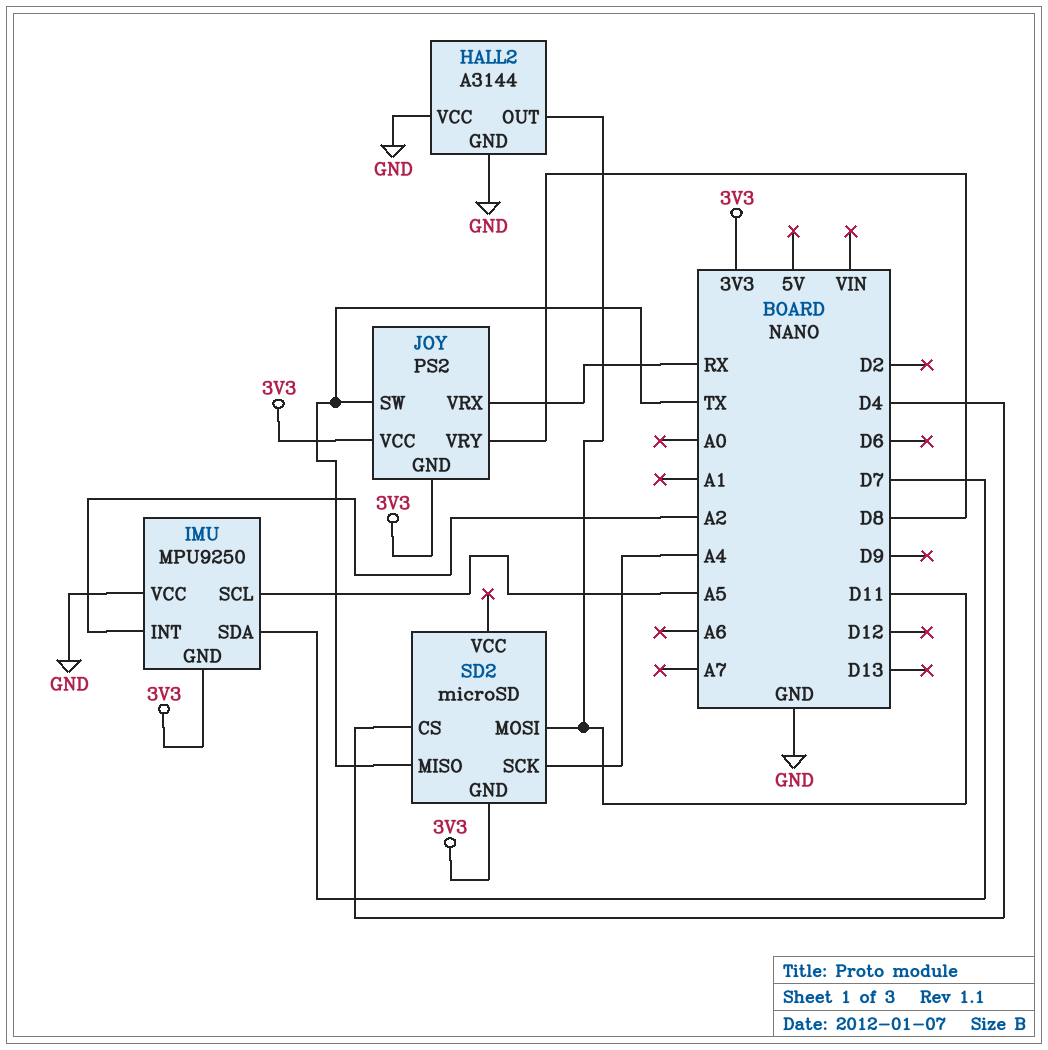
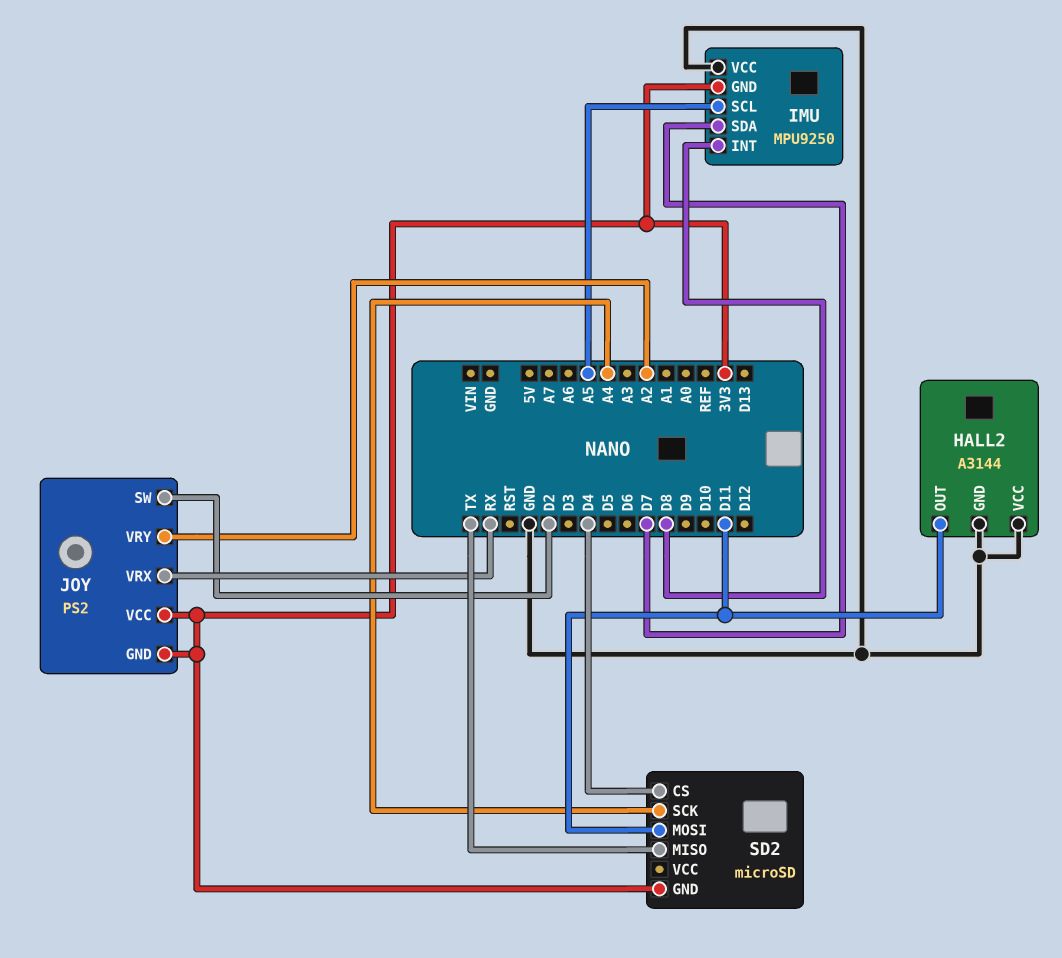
IMU pin INT: A2 -> D8
JOY pin SW: TX -> D2
JOY pin VRY: D8 -> A2

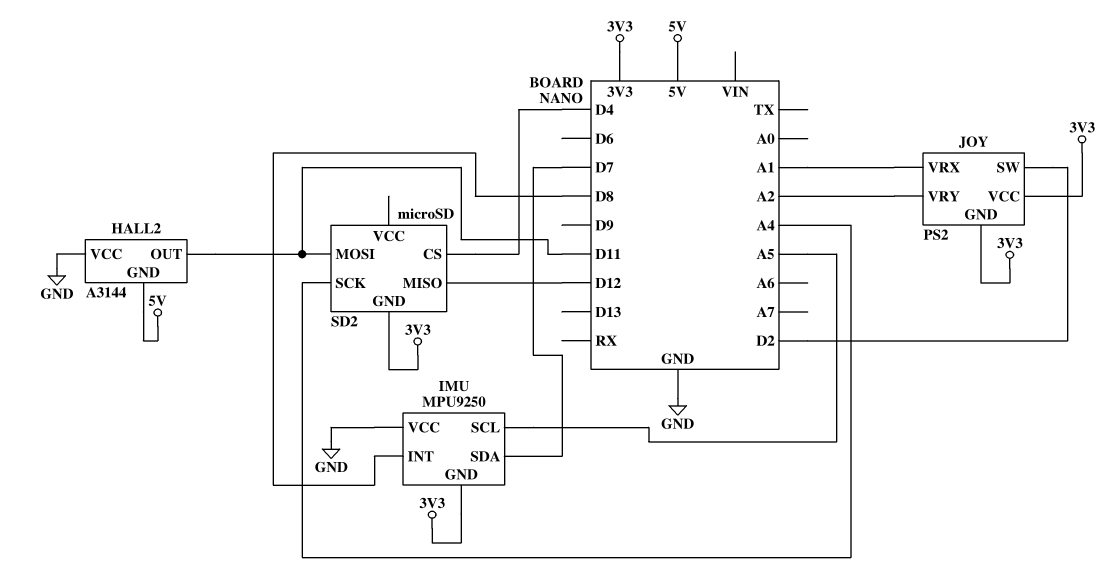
HALL2 pin GND: GND -> 5V
JOY pin VRX: RX -> A1
SD2 pin MISO: TX -> D12

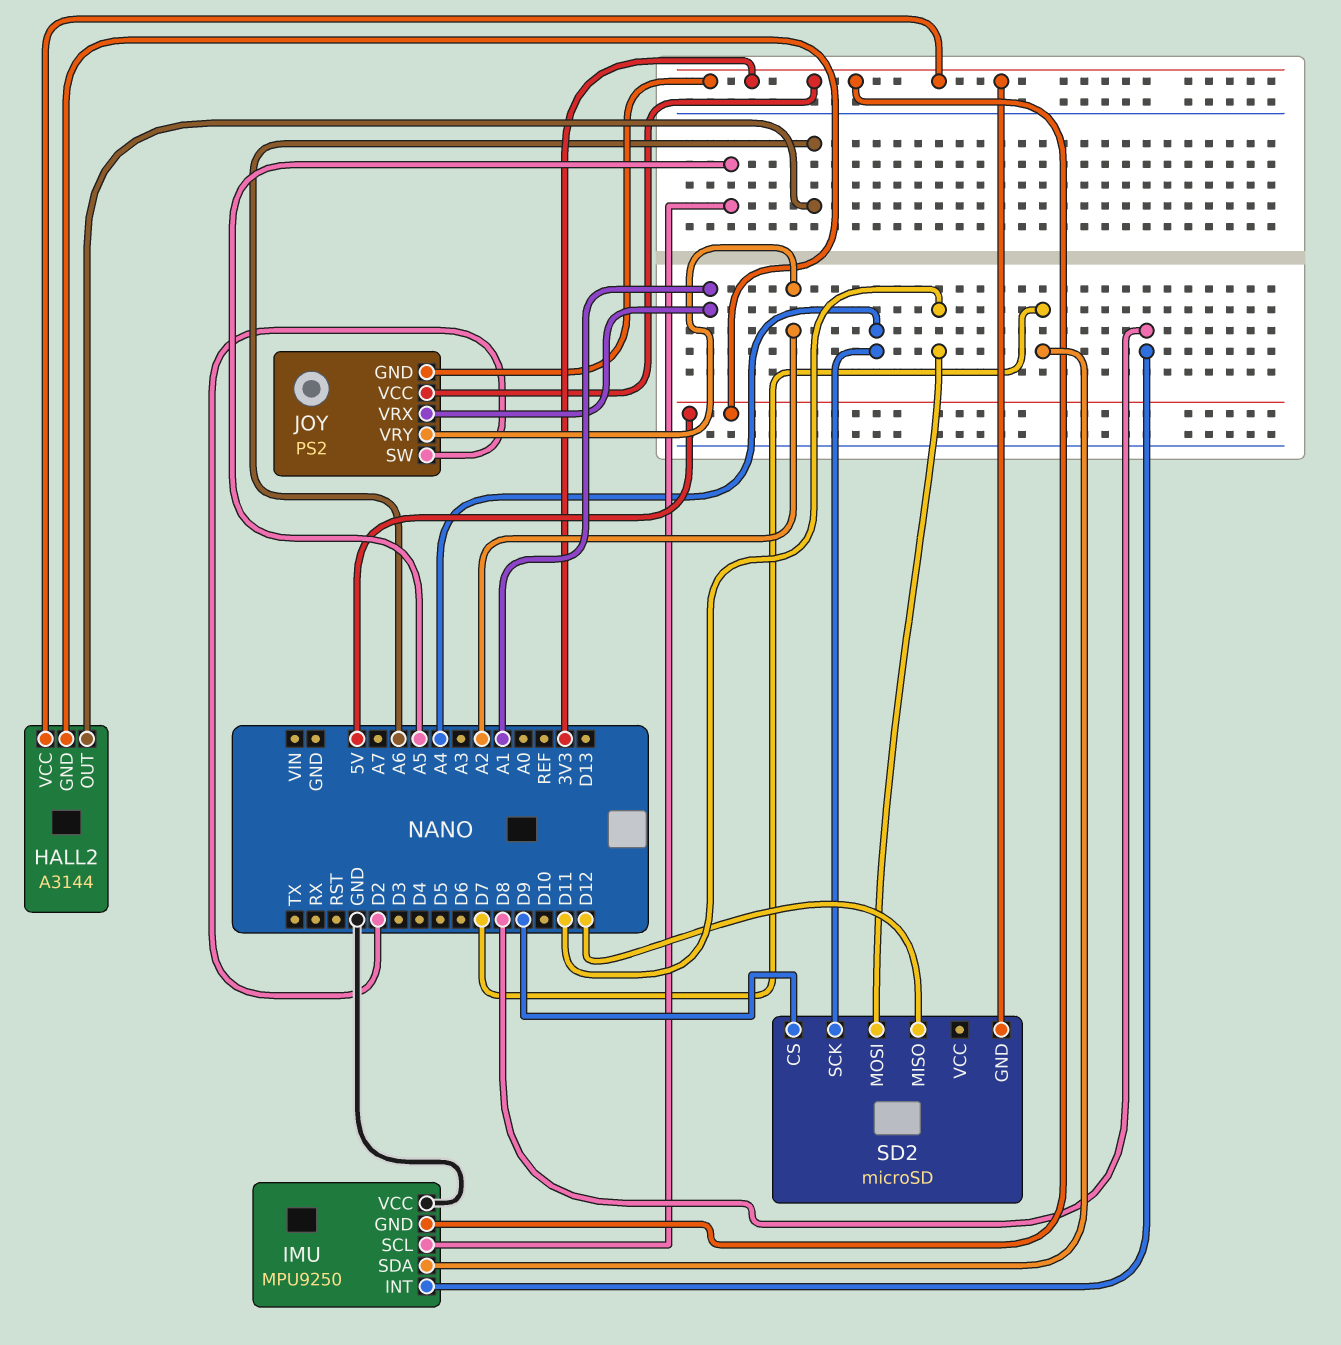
HALL2 pin OUT: D11 -> A6
HALL2 pin VCC: GND -> 3V3
SD2 pin CS: D4 -> D9

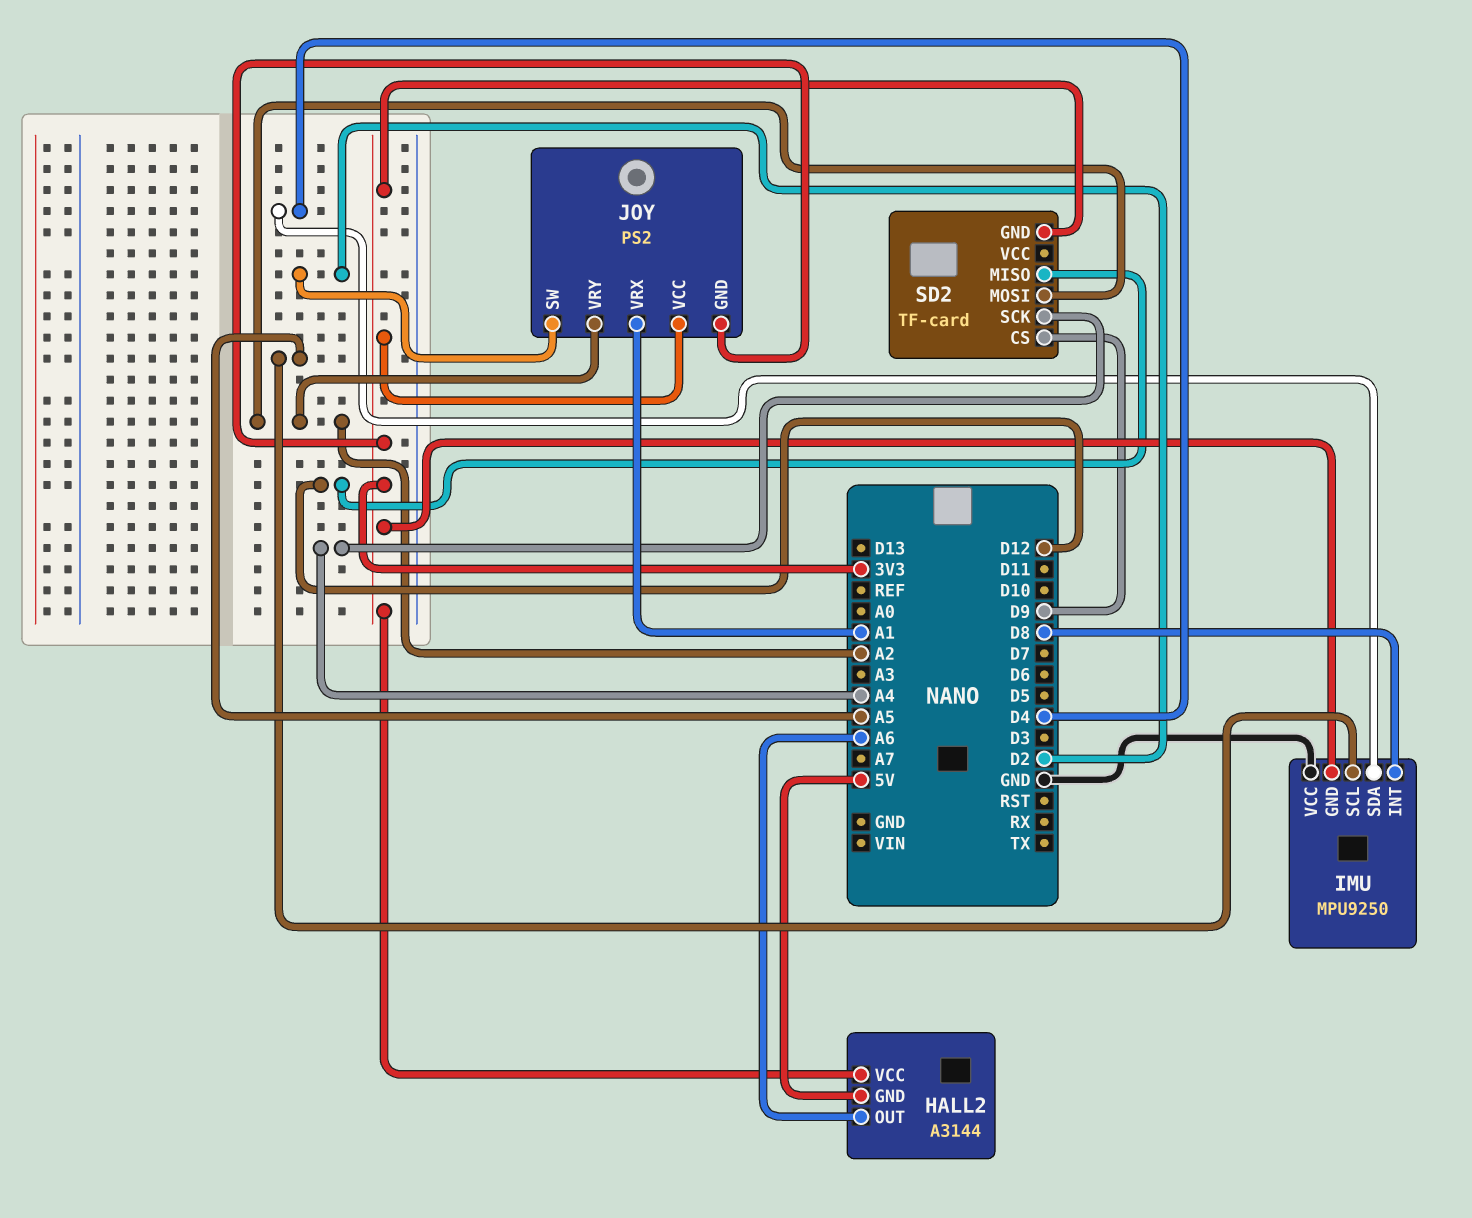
IMU pin SDA: D7 -> D4
SD2: microSD -> TF-card
SD2 pin MOSI: D11 -> A2

